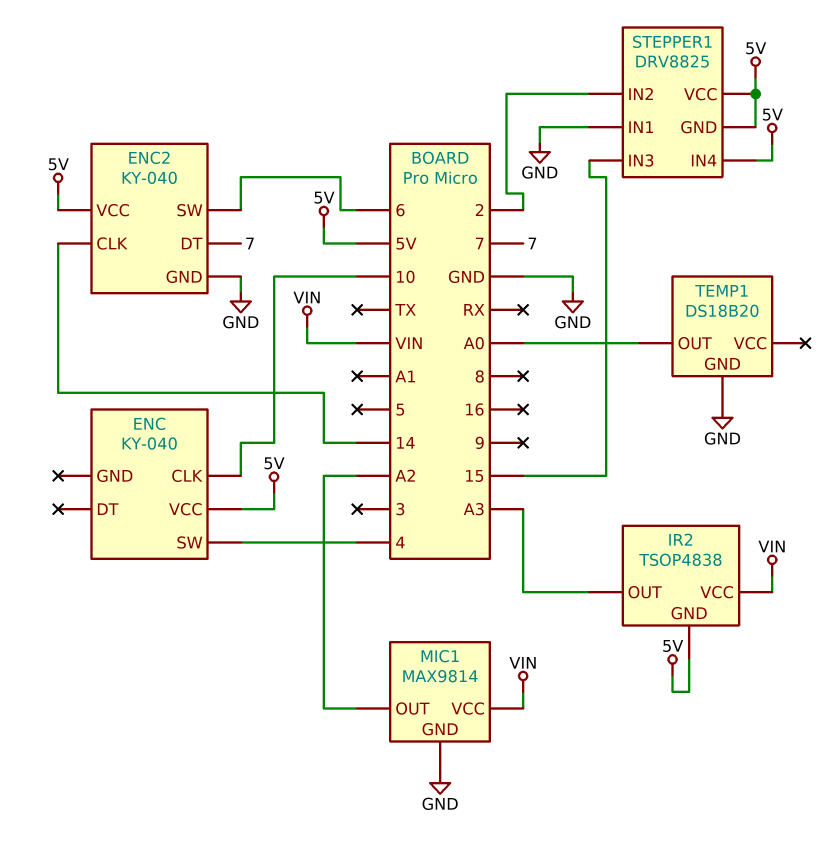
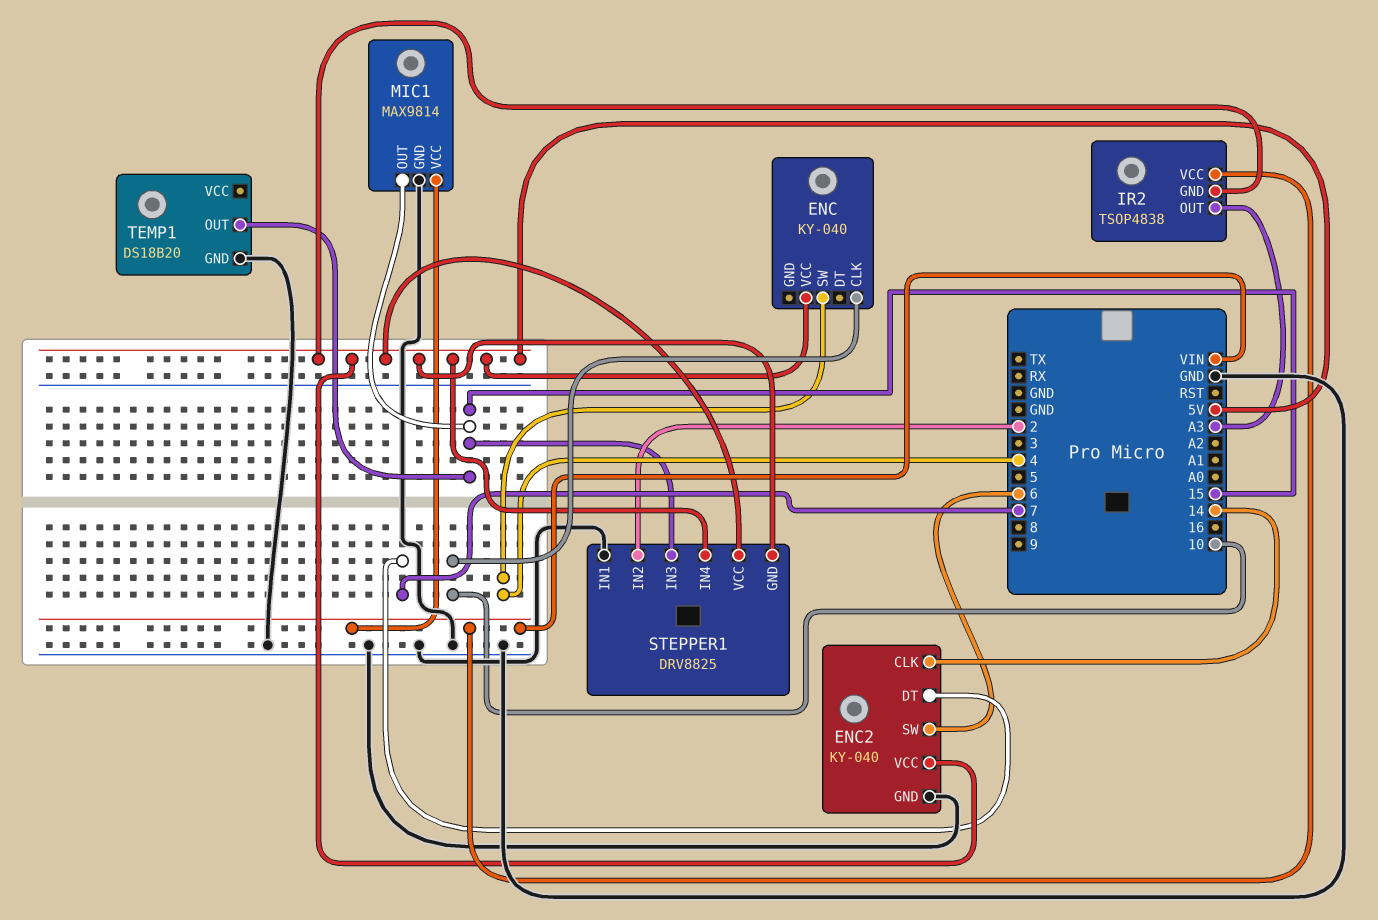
MIC1 pin OUT: A2 -> 15
TEMP1 pin OUT: A0 -> 15

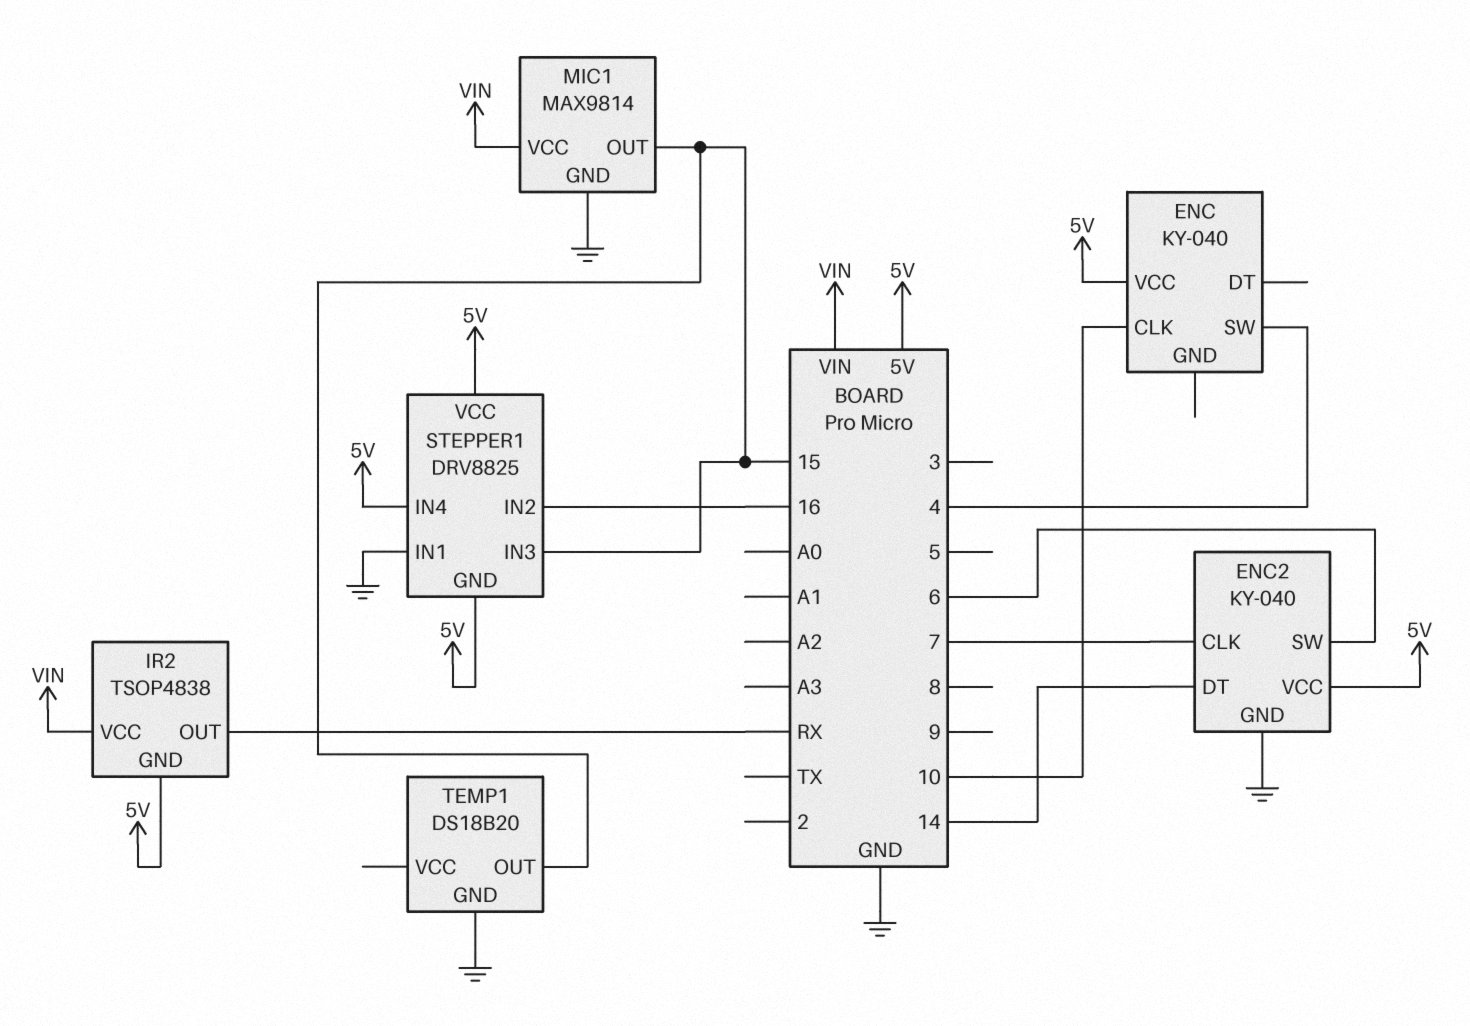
ENC2 pin CLK: 14 -> 7
ENC2 pin DT: 7 -> 14
IR2 pin OUT: A3 -> RX
STEPPER1 pin IN2: 2 -> 16

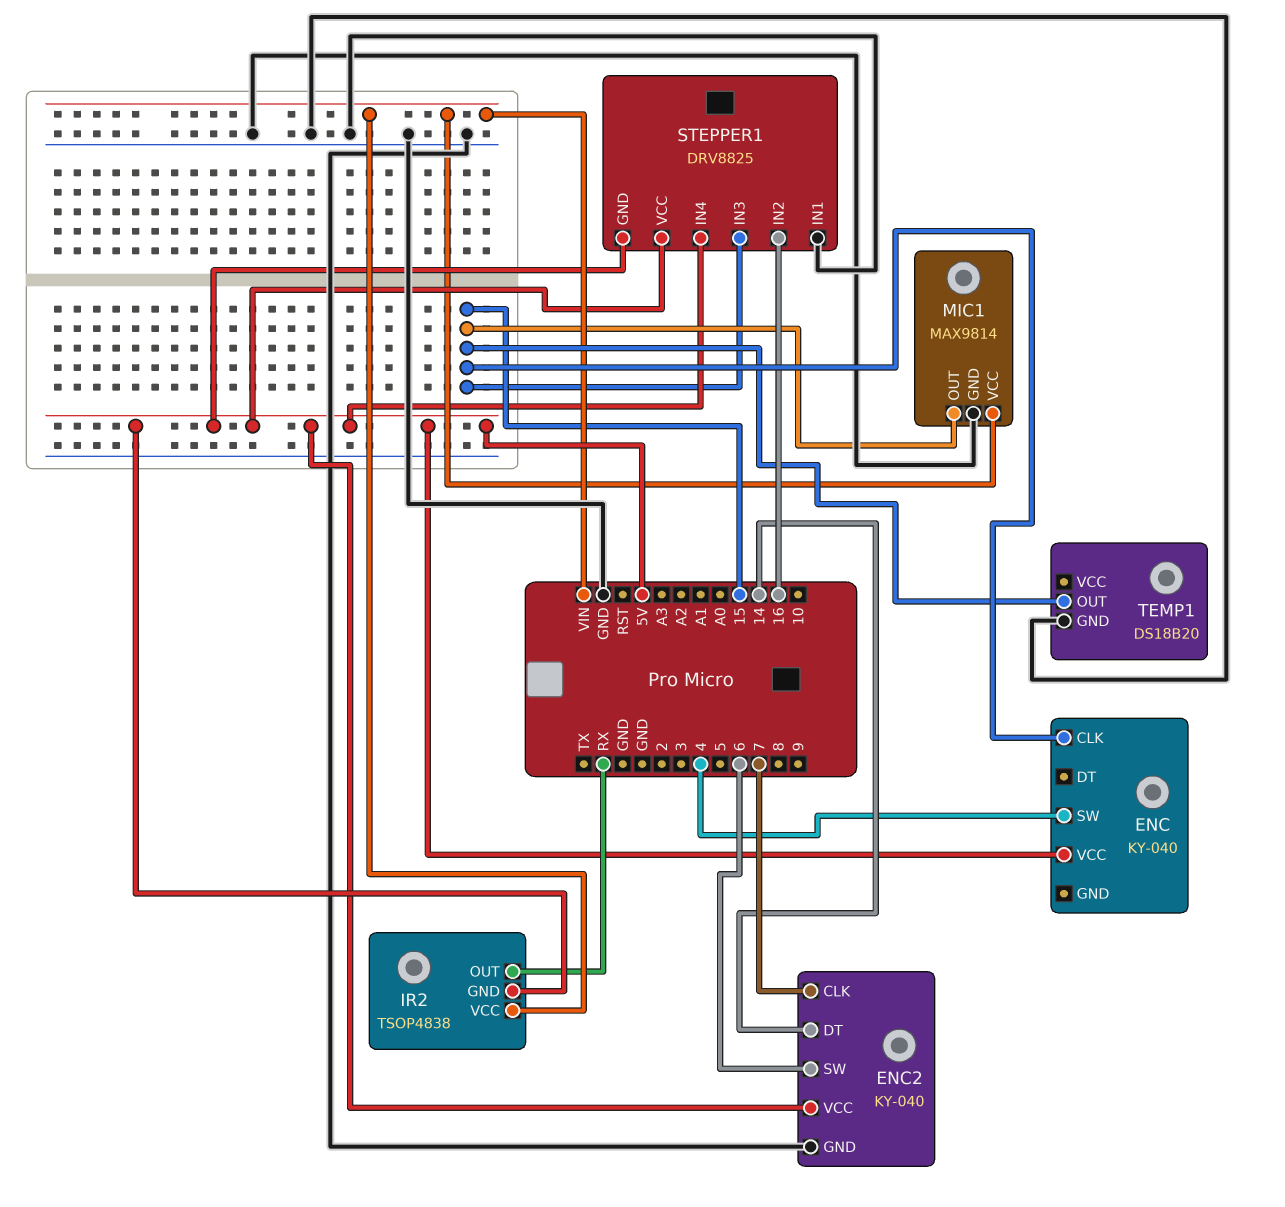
ENC pin CLK: 10 -> 15

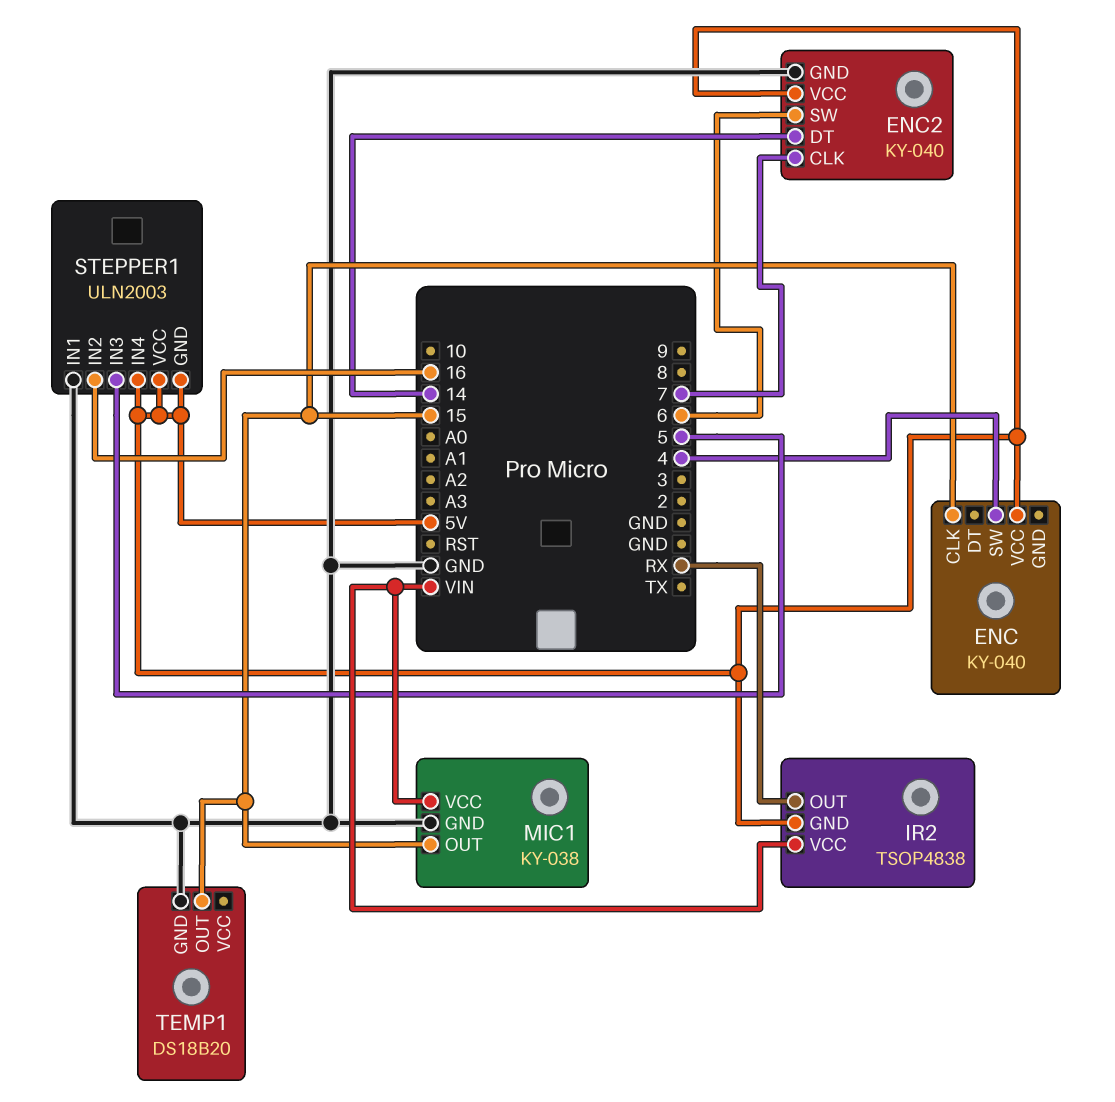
MIC1: MAX9814 -> KY-038
STEPPER1: DRV8825 -> ULN2003
STEPPER1 pin IN3: 15 -> 5

